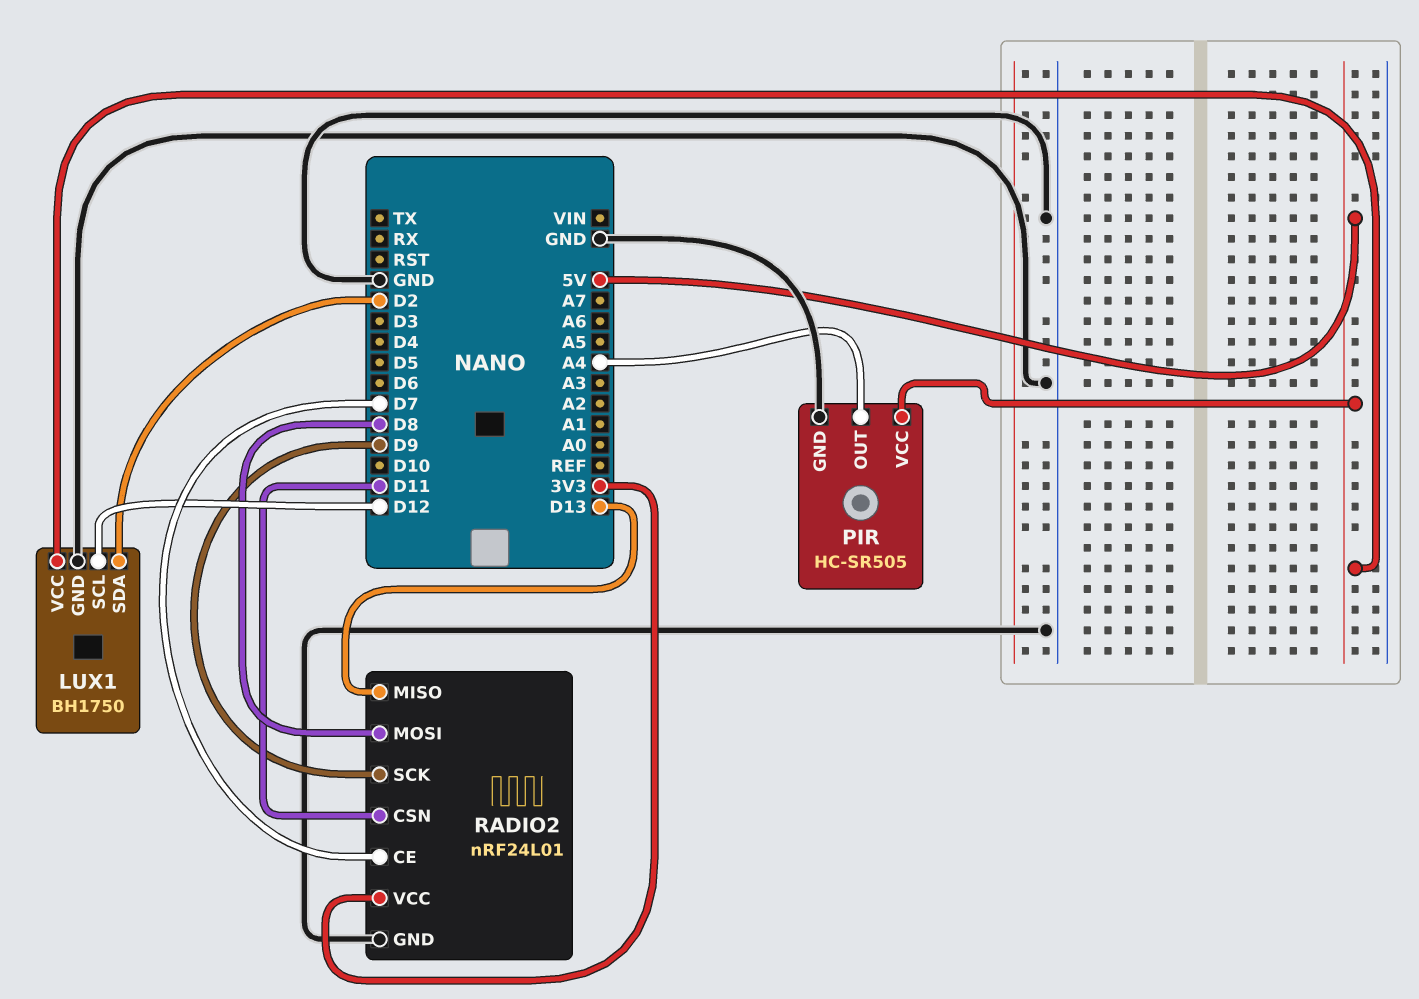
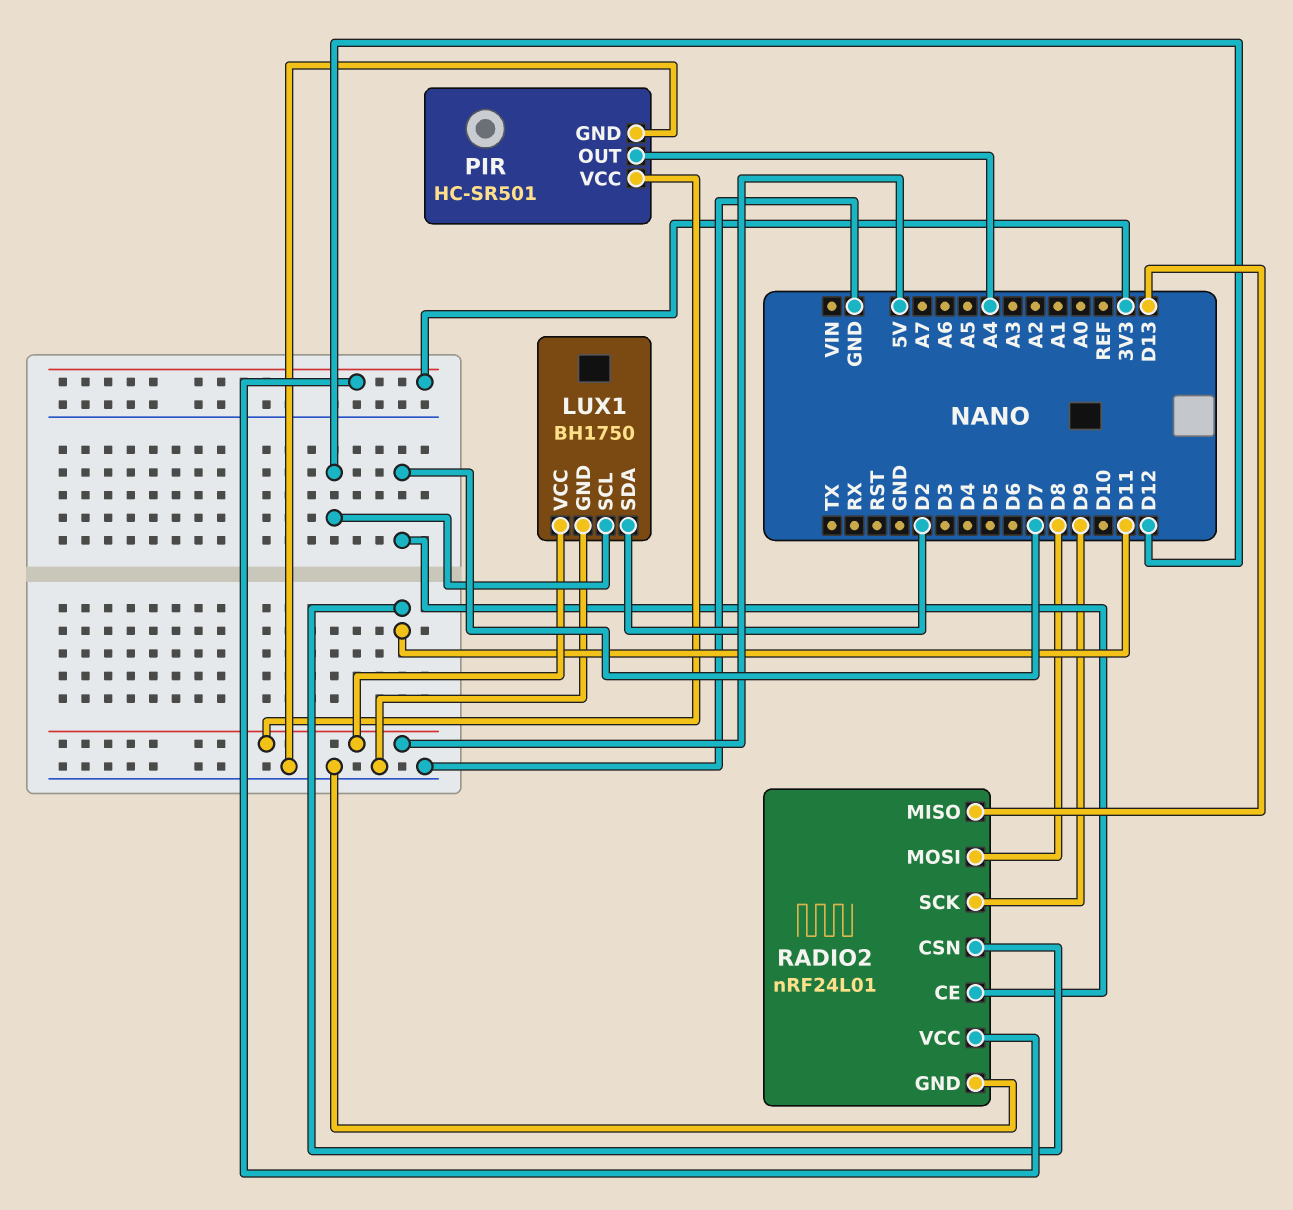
PIR: HC-SR505 -> HC-SR501

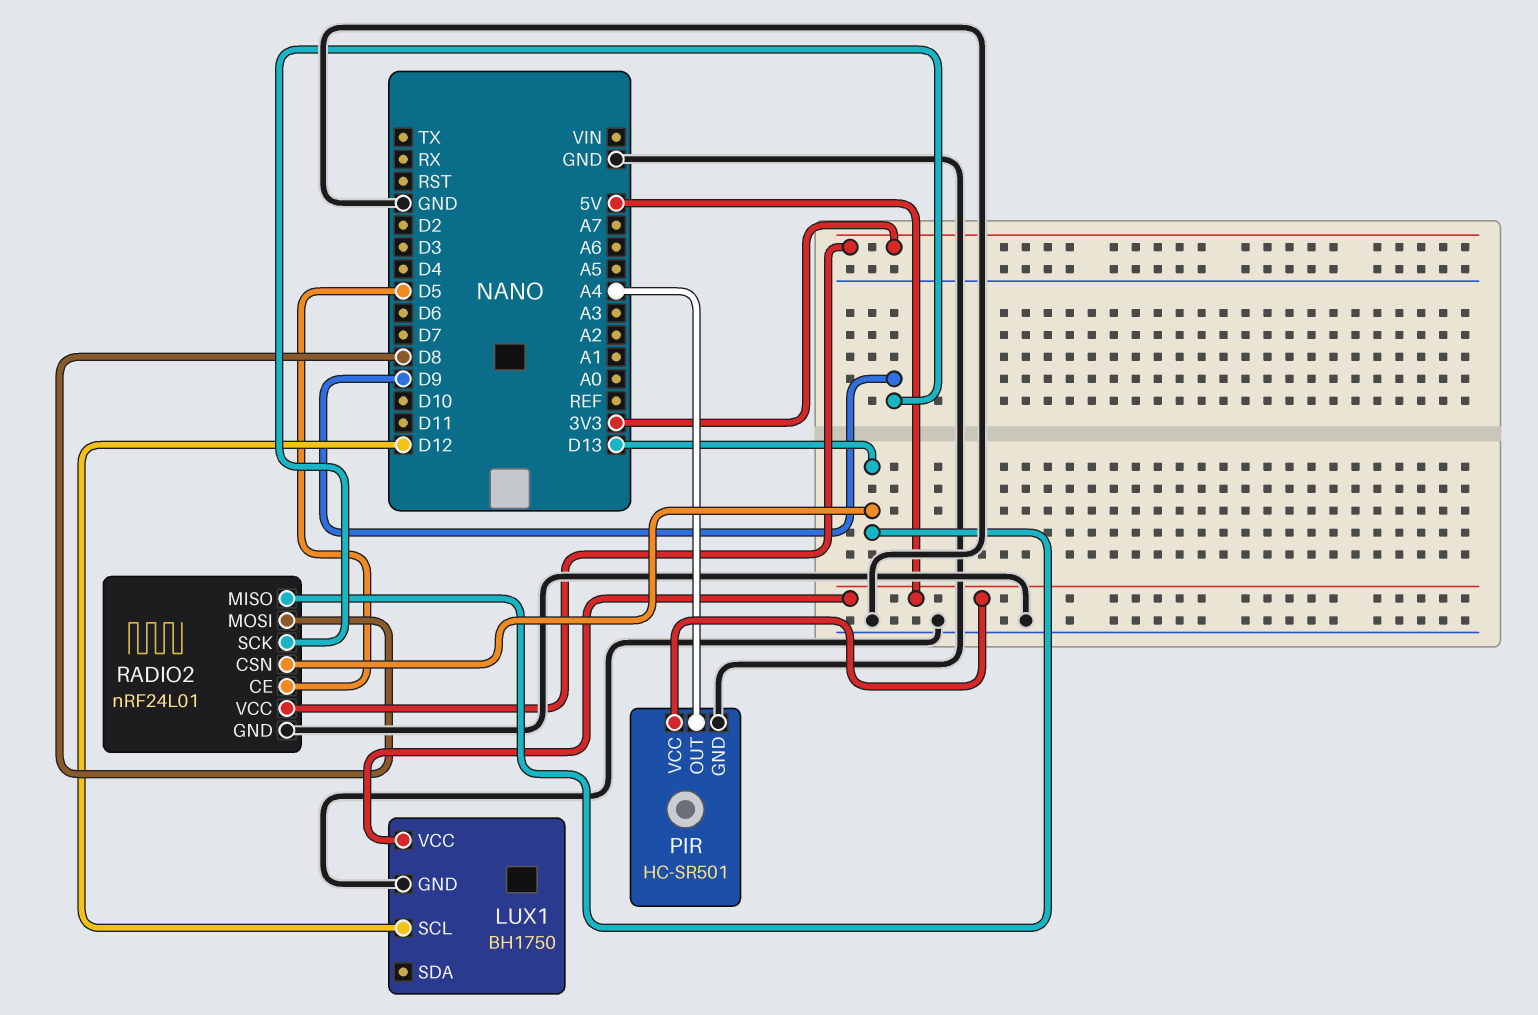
LUX1 pin SDA: D2 -> none
RADIO2 pin CE: D7 -> D5
RADIO2 pin CSN: D11 -> D13

